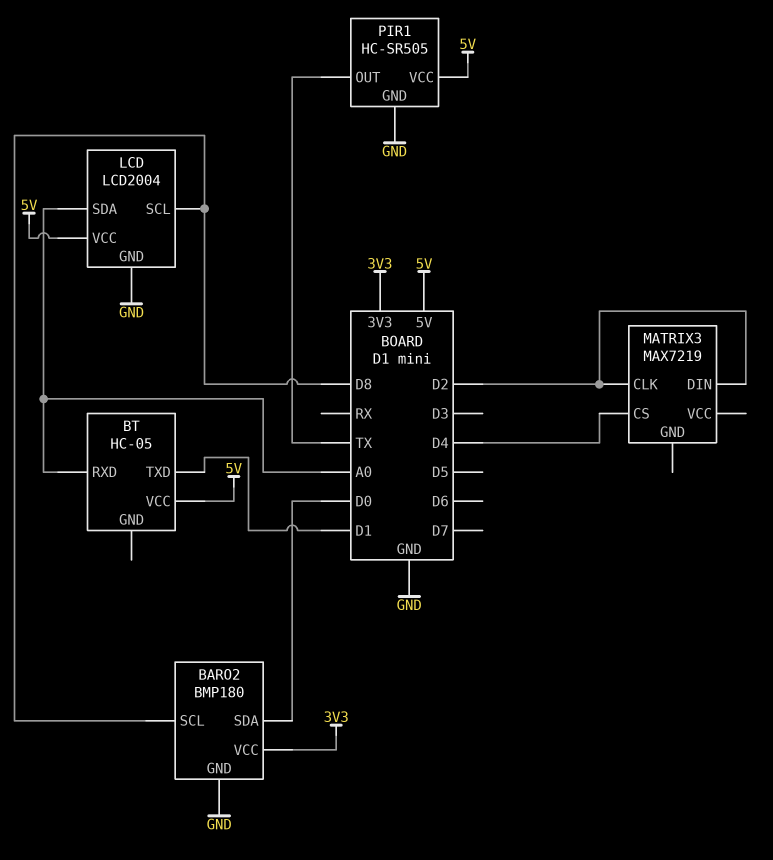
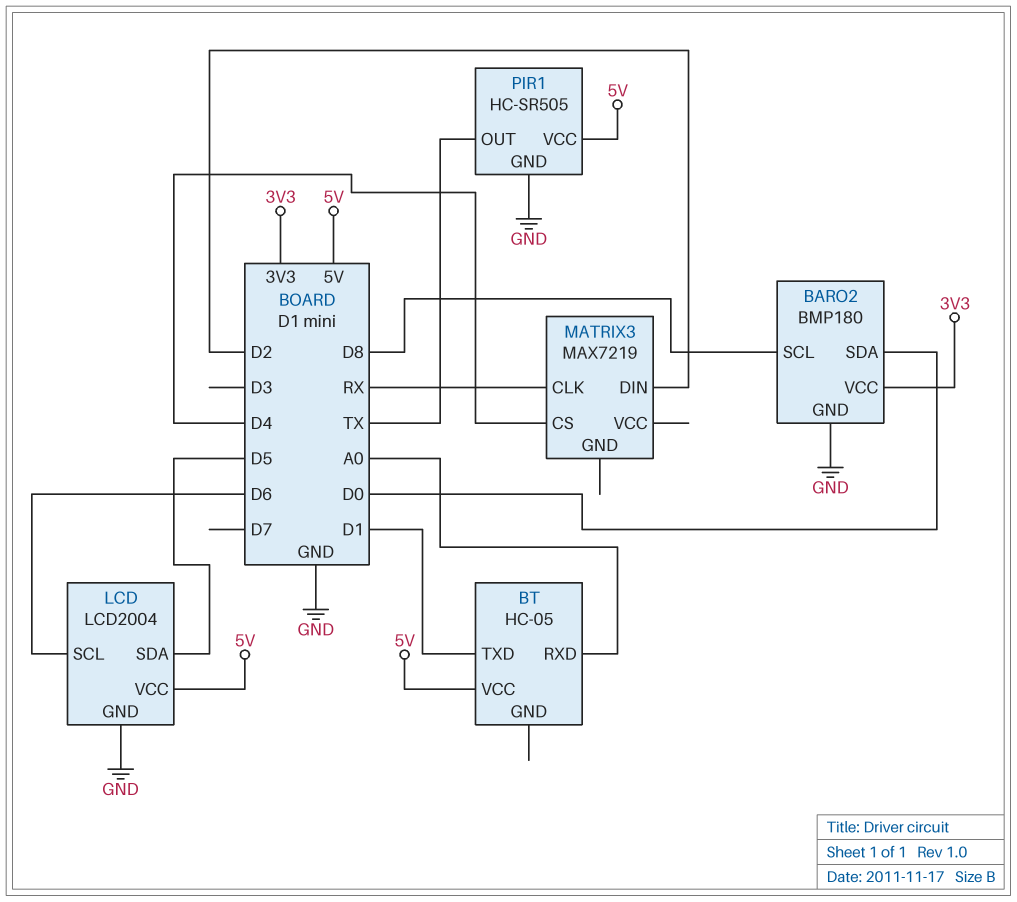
LCD pin SCL: D8 -> D6
LCD pin SDA: A0 -> D5
MATRIX3 pin CLK: D2 -> RX

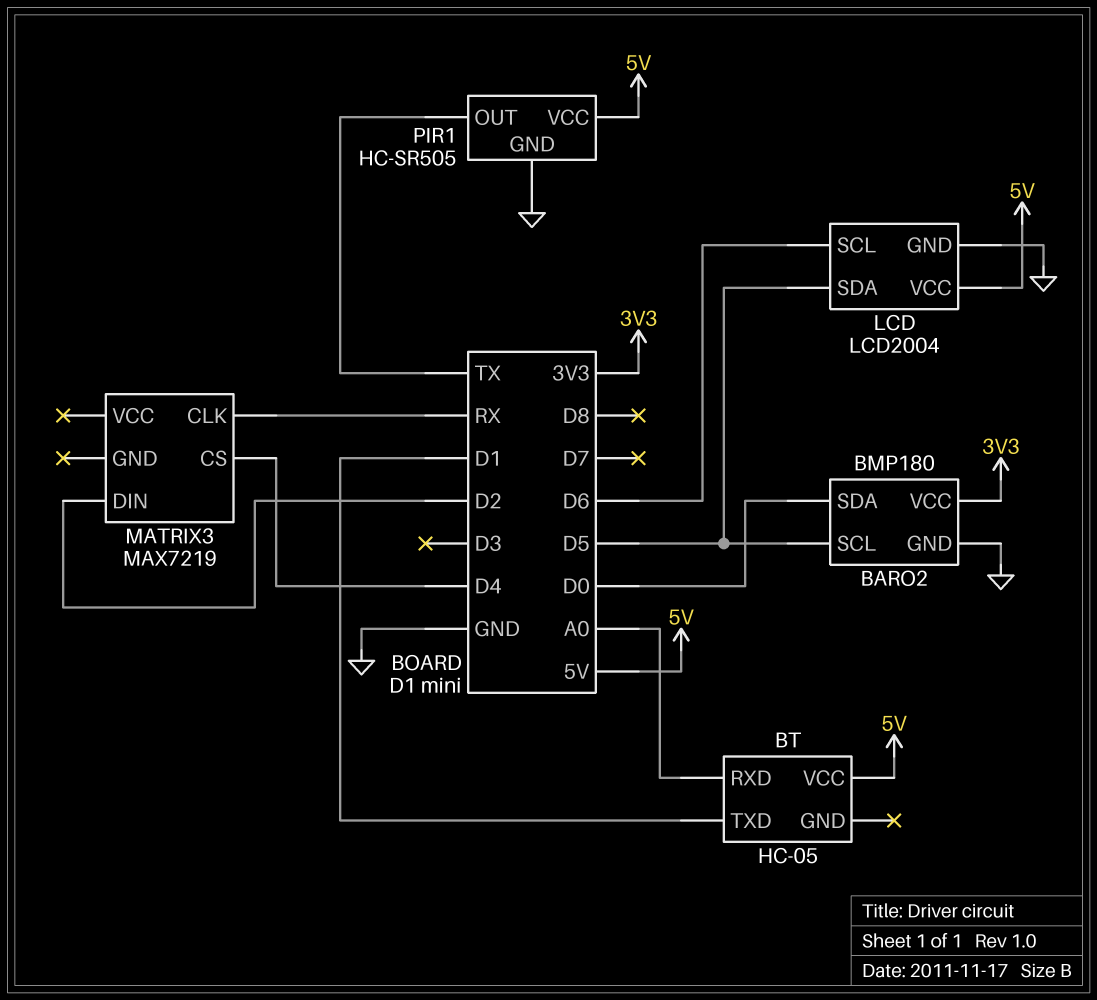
BARO2 pin SCL: D8 -> D5

